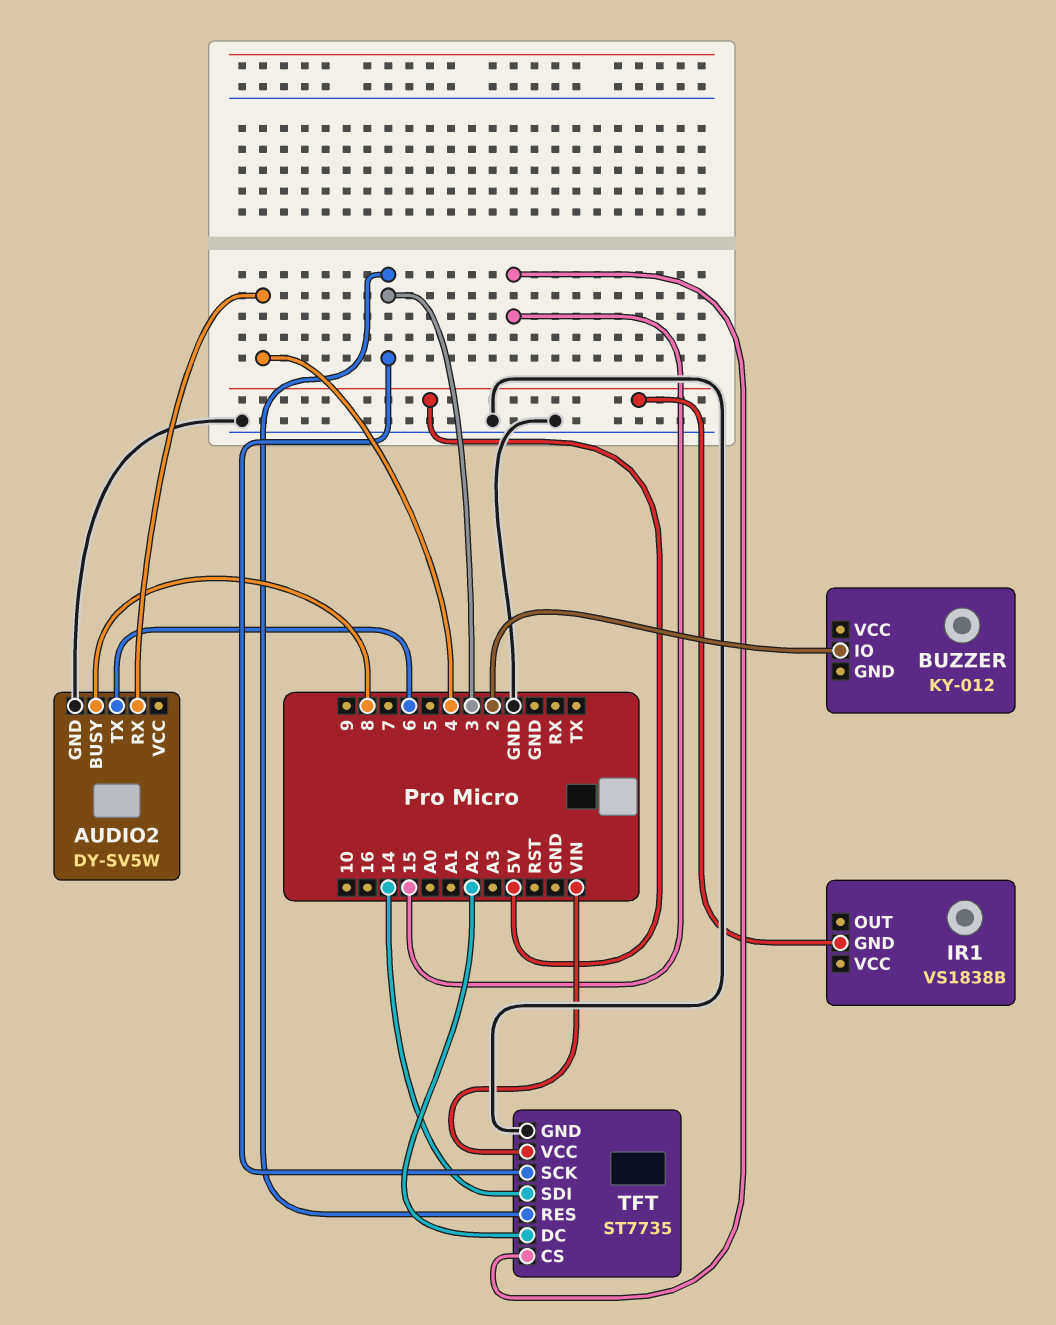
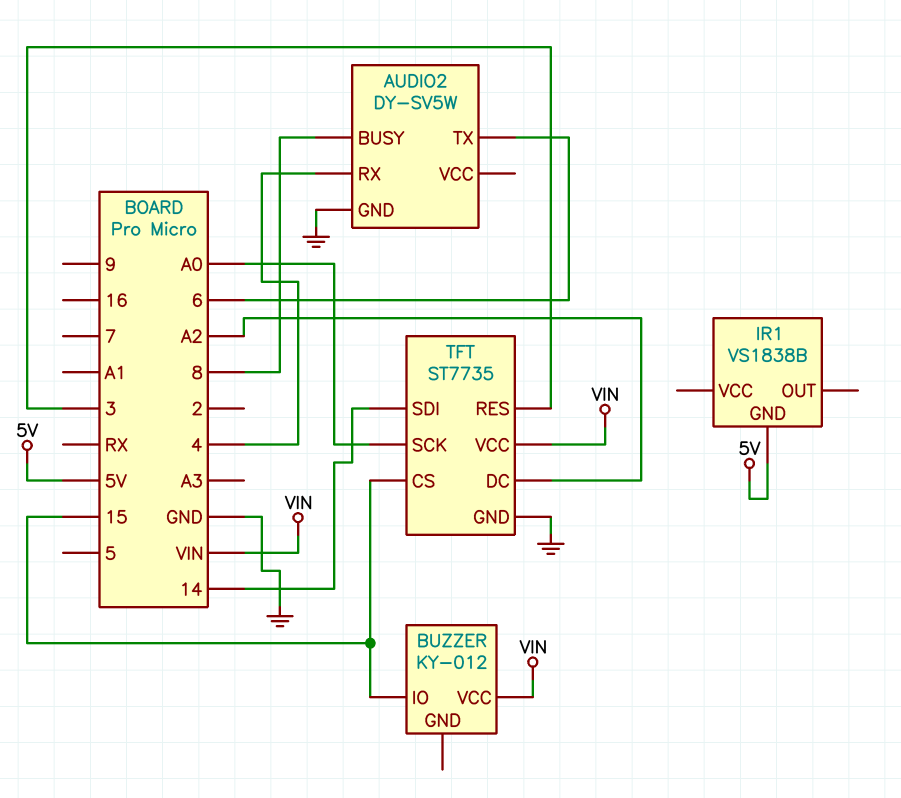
BUZZER pin IO: 2 -> 15
BUZZER pin VCC: none -> VIN
TFT pin SCK: 3 -> A0

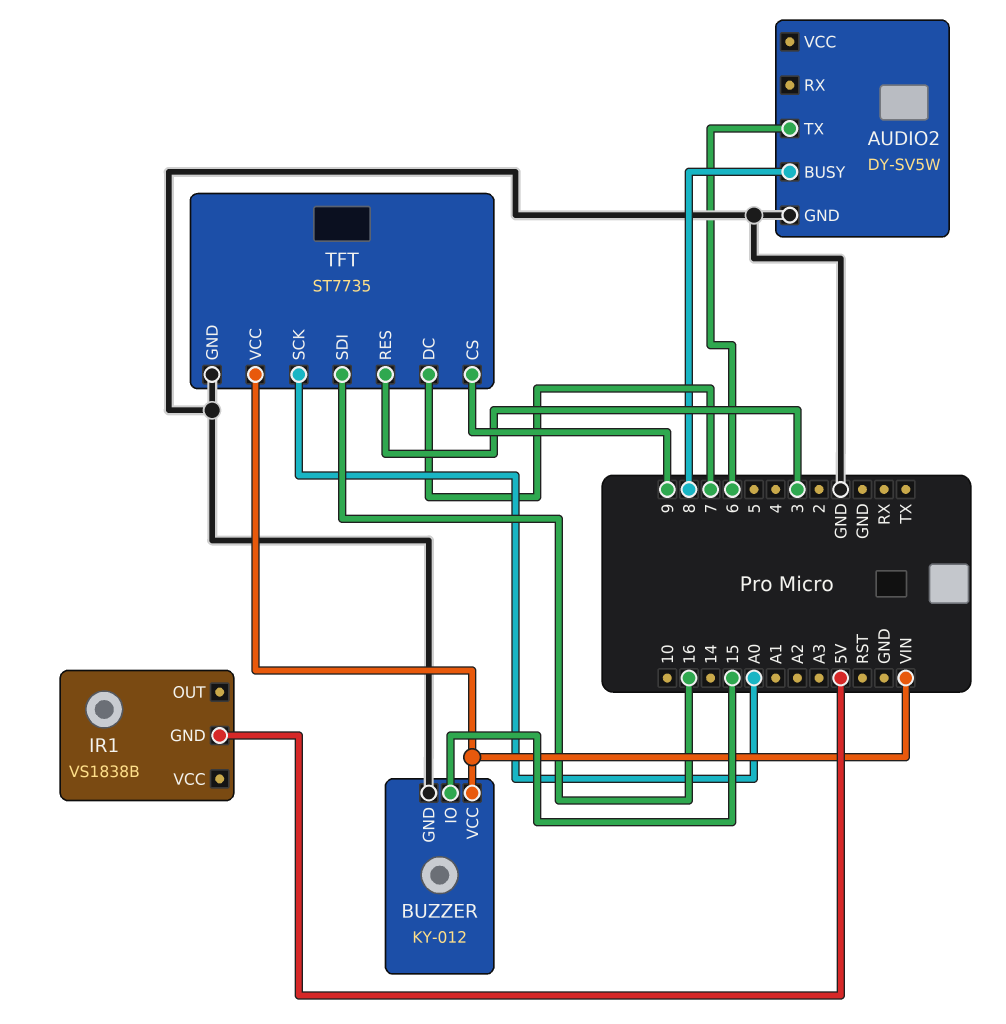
AUDIO2 pin RX: 4 -> none
BUZZER pin GND: none -> GND
TFT pin CS: 15 -> 9
TFT pin DC: A2 -> 7
TFT pin SDI: 14 -> 16

